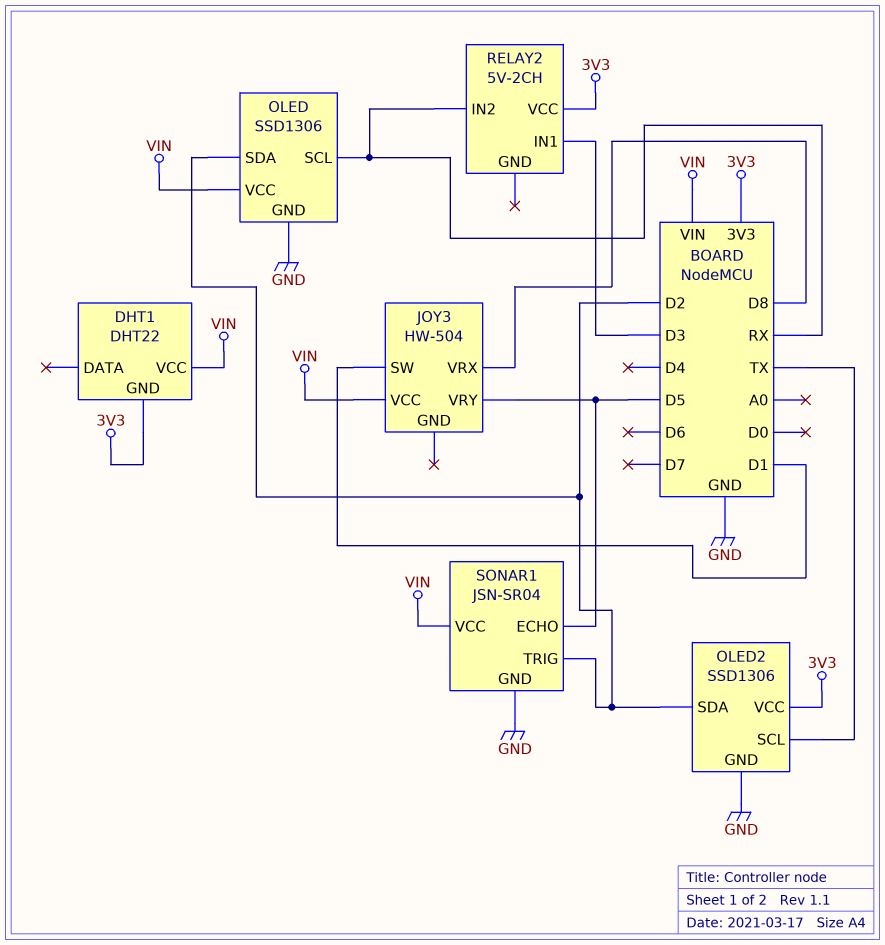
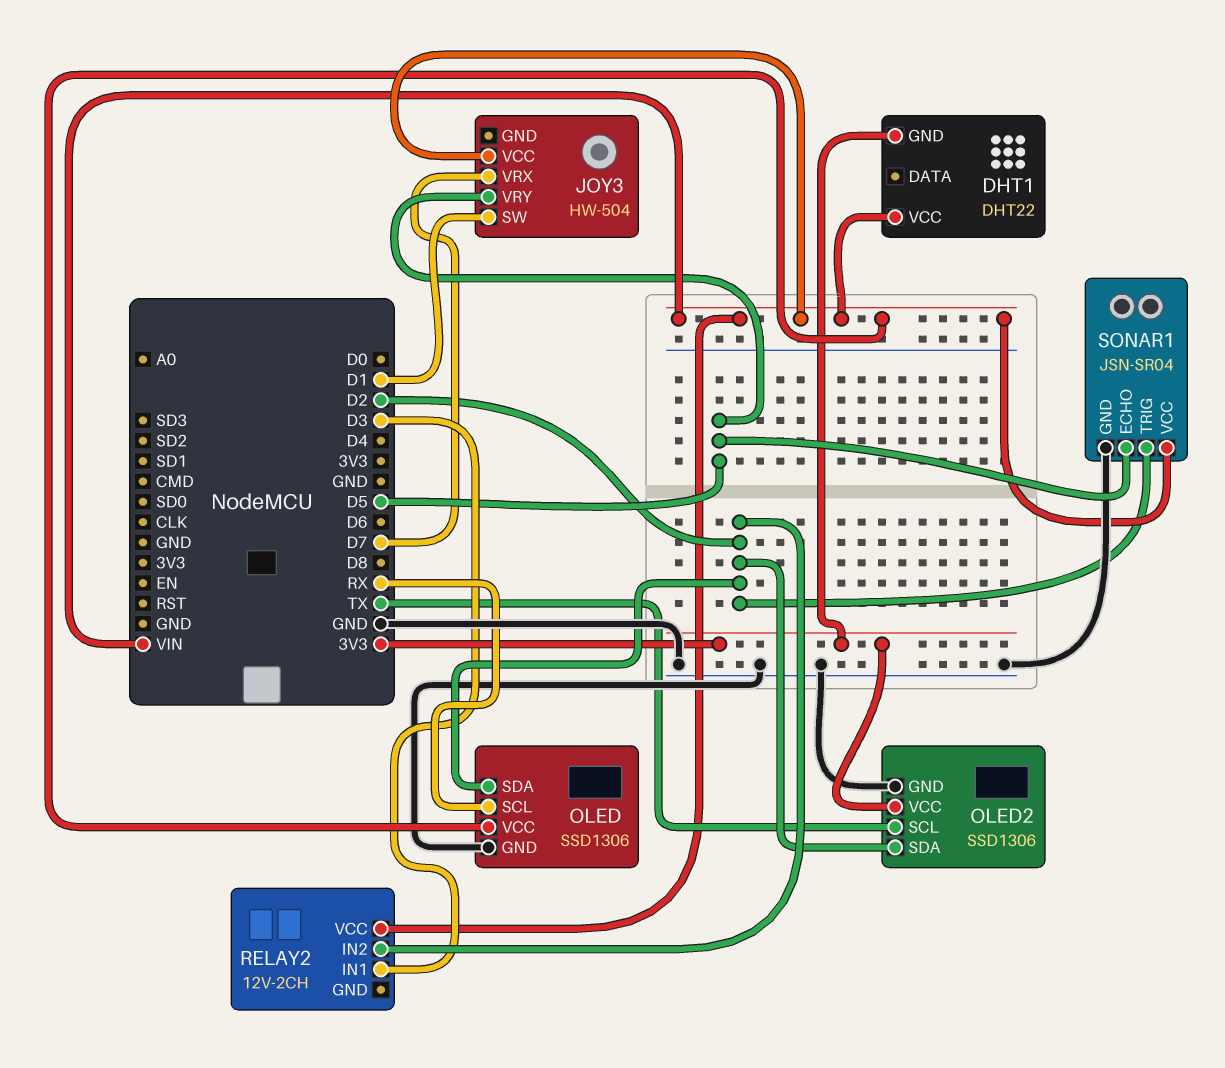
JOY3 pin VRX: D8 -> D7
RELAY2: 5V-2CH -> 12V-2CH
RELAY2 pin IN2: RX -> D2
RELAY2 pin VCC: 3V3 -> VIN

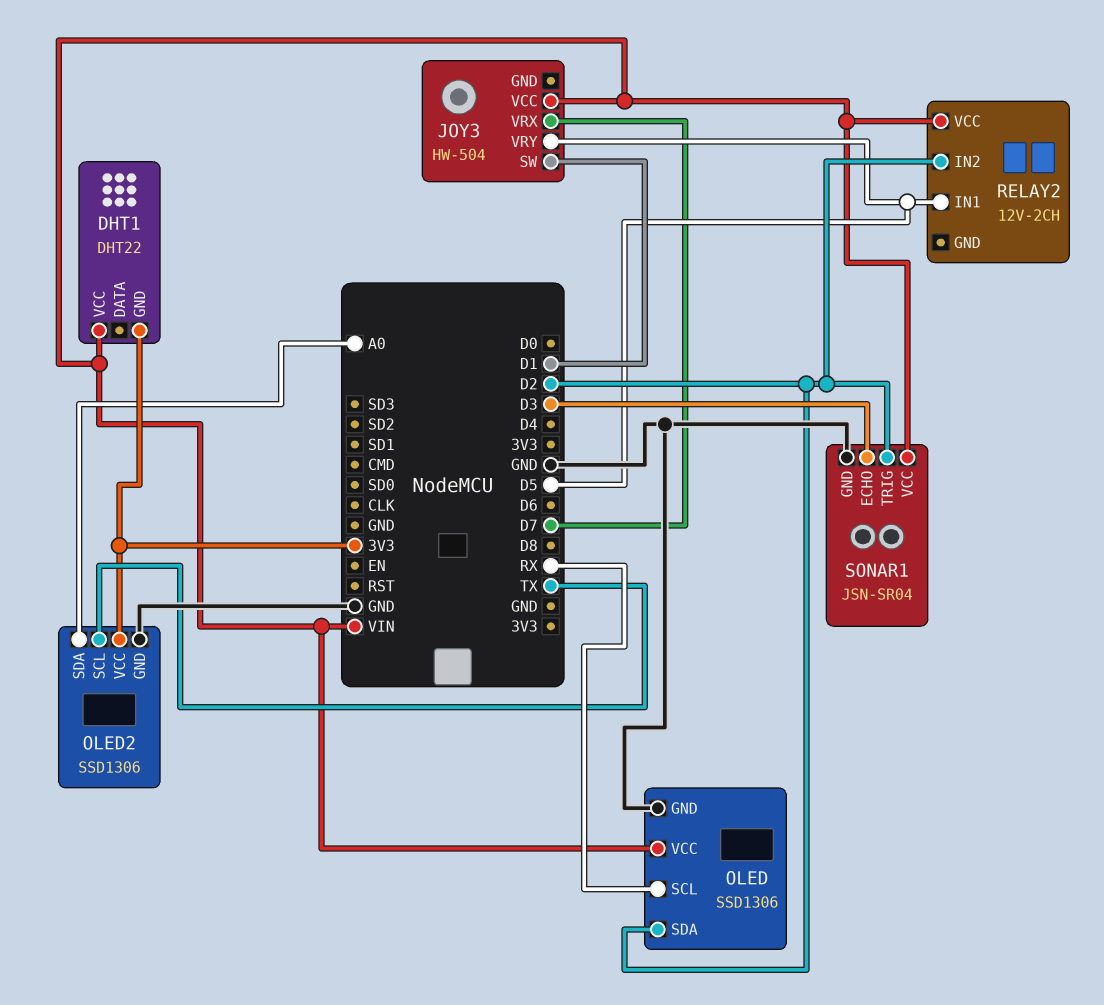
OLED2 pin SDA: D2 -> A0
RELAY2 pin IN1: D3 -> D5
SONAR1 pin ECHO: D5 -> D3

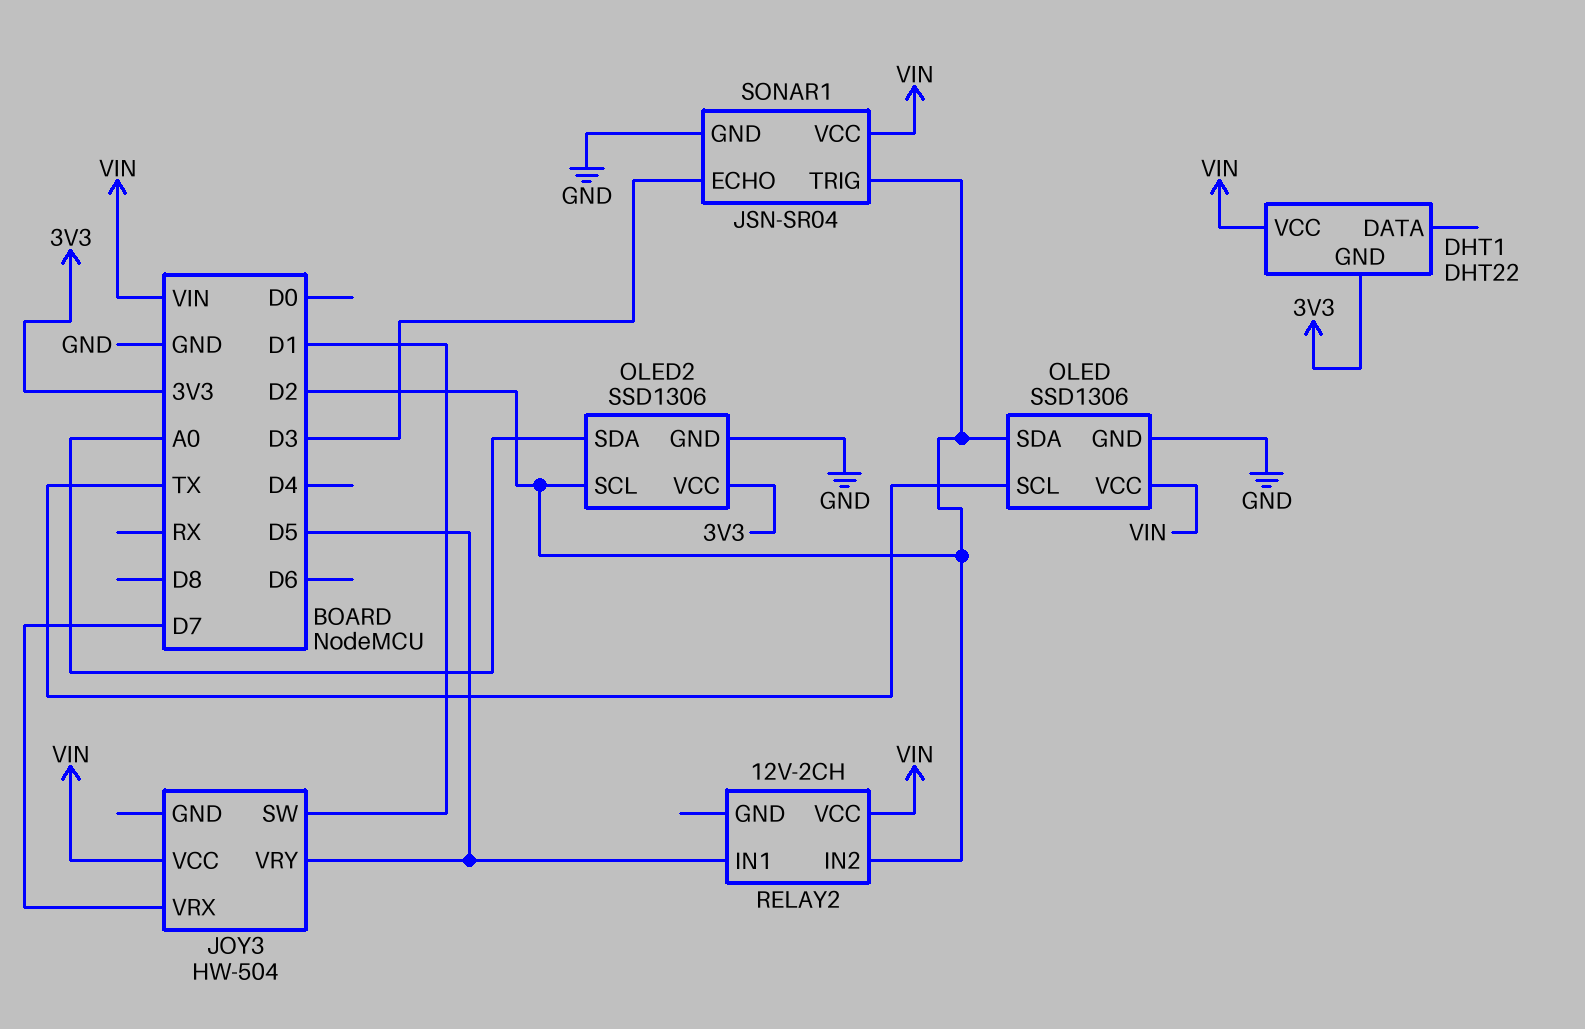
OLED pin SCL: RX -> TX
OLED2 pin SCL: TX -> D2

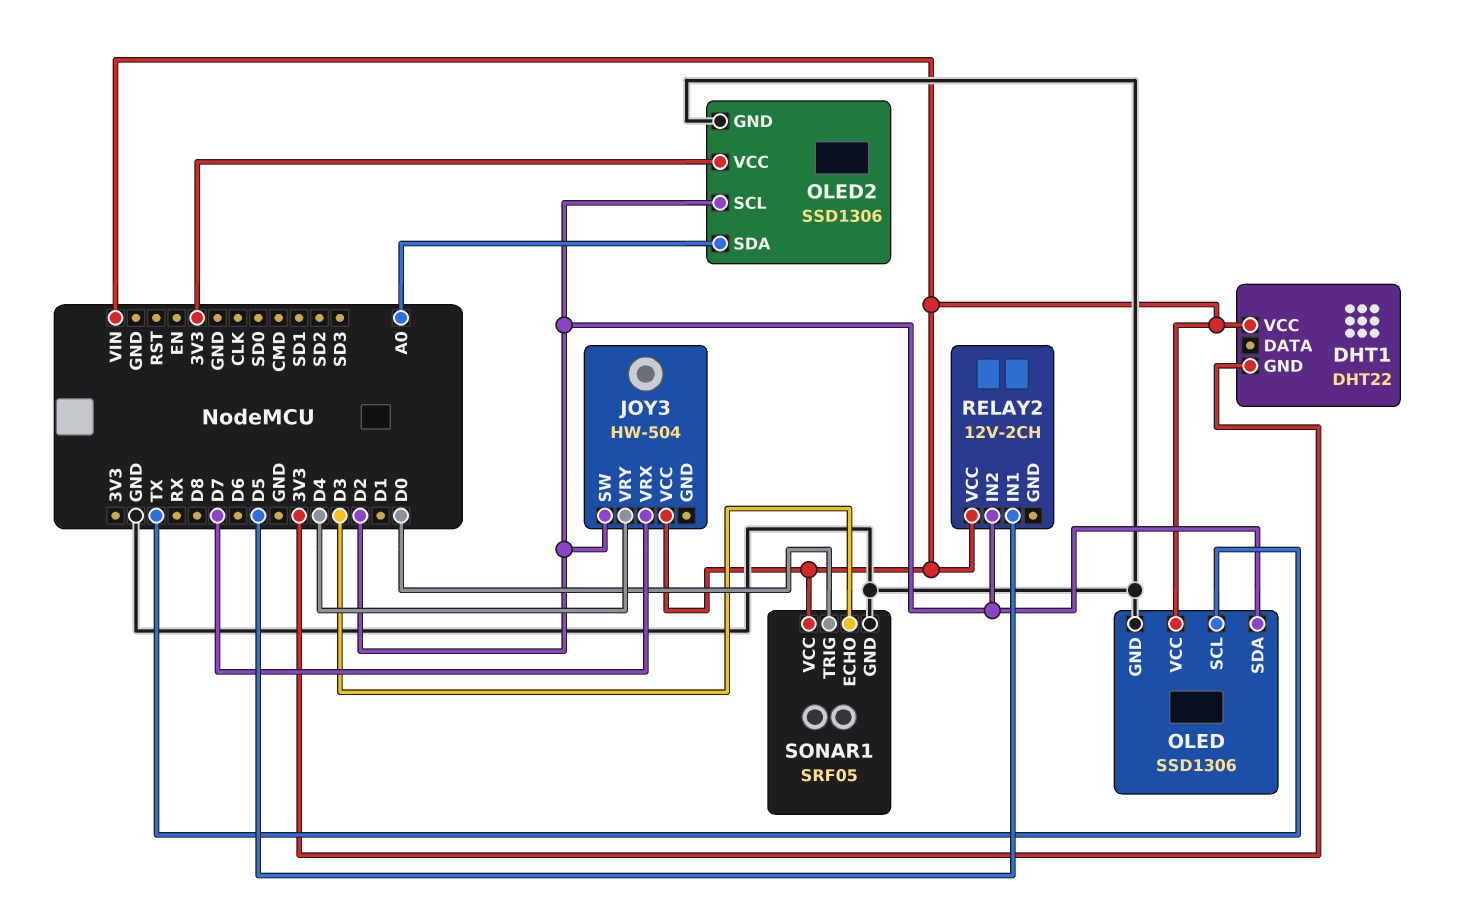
JOY3 pin SW: D1 -> D2
JOY3 pin VRY: D5 -> D4
SONAR1: JSN-SR04 -> SRF05
SONAR1 pin TRIG: D2 -> D0

